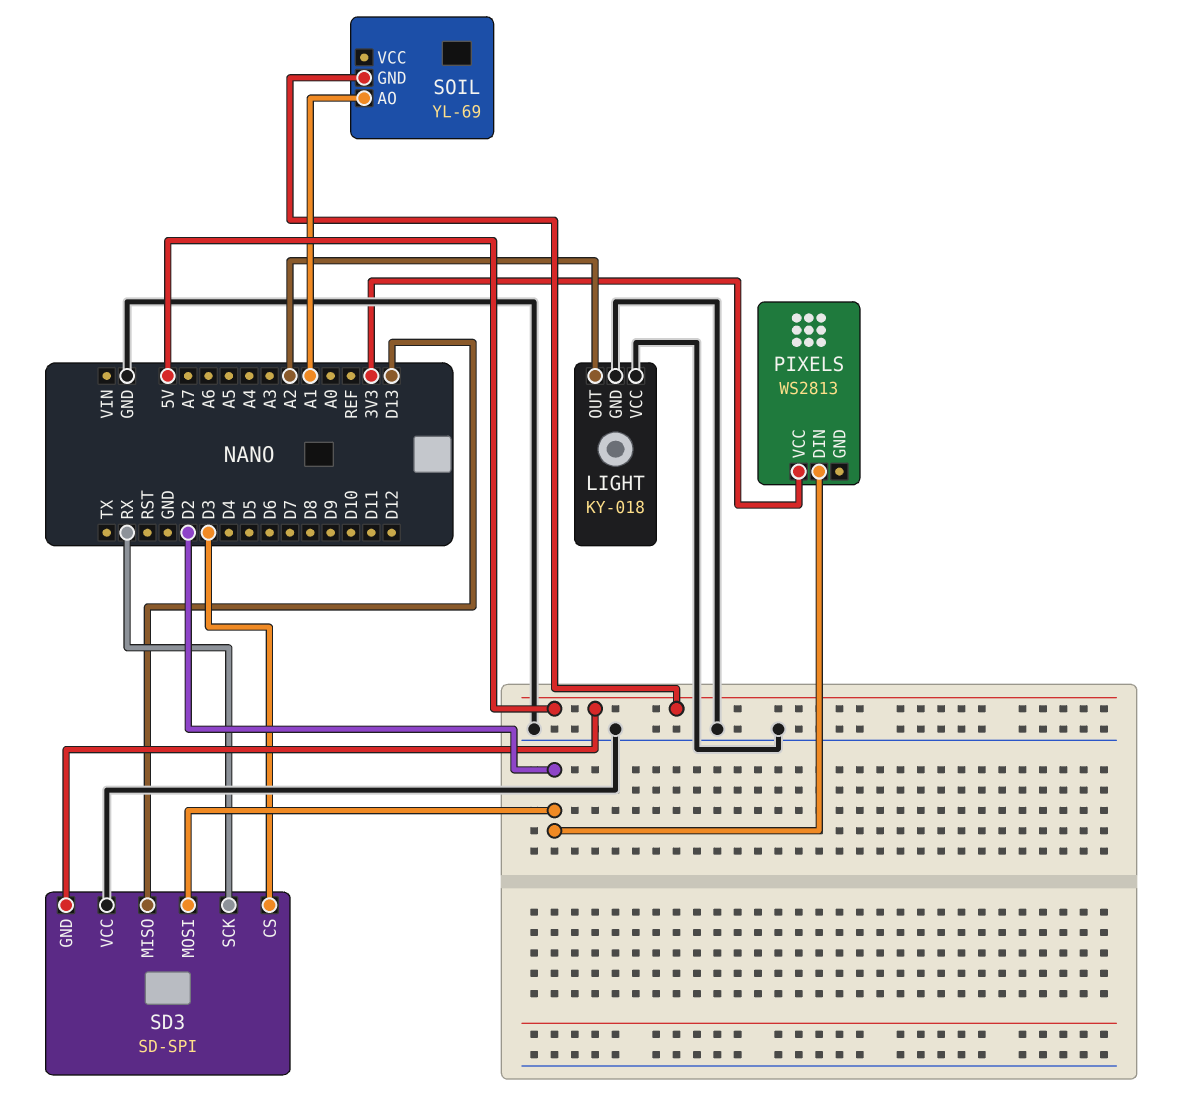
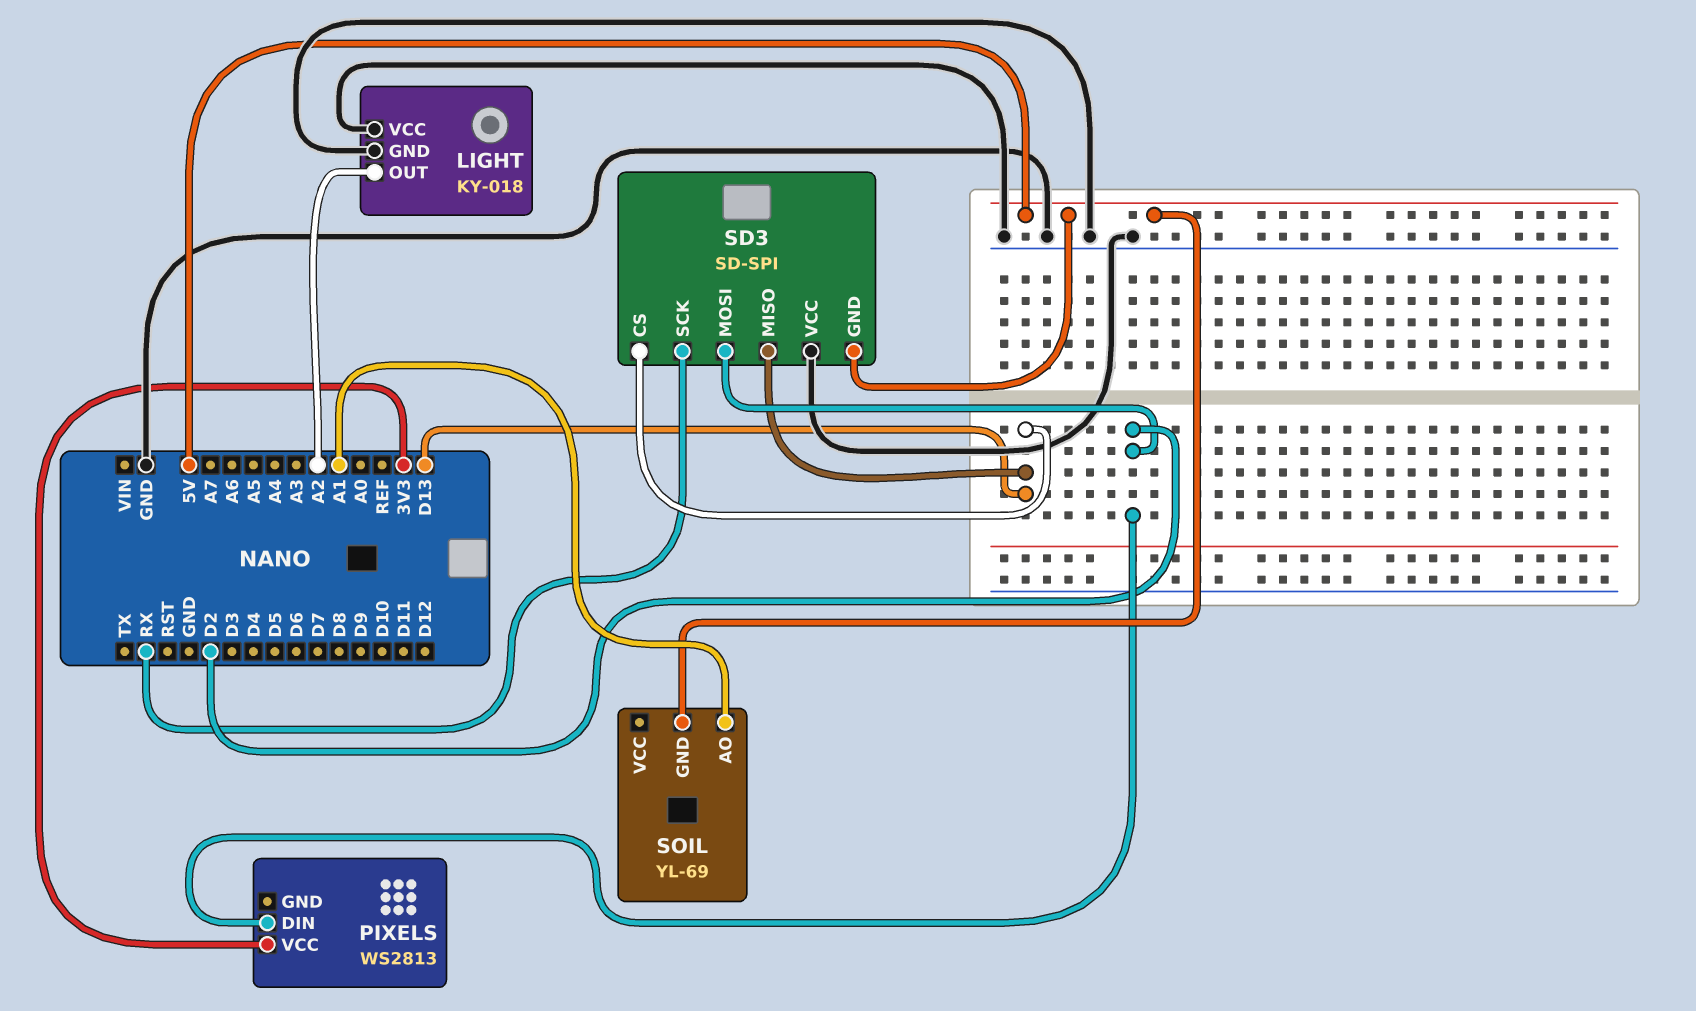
SD3 pin CS: D3 -> D13

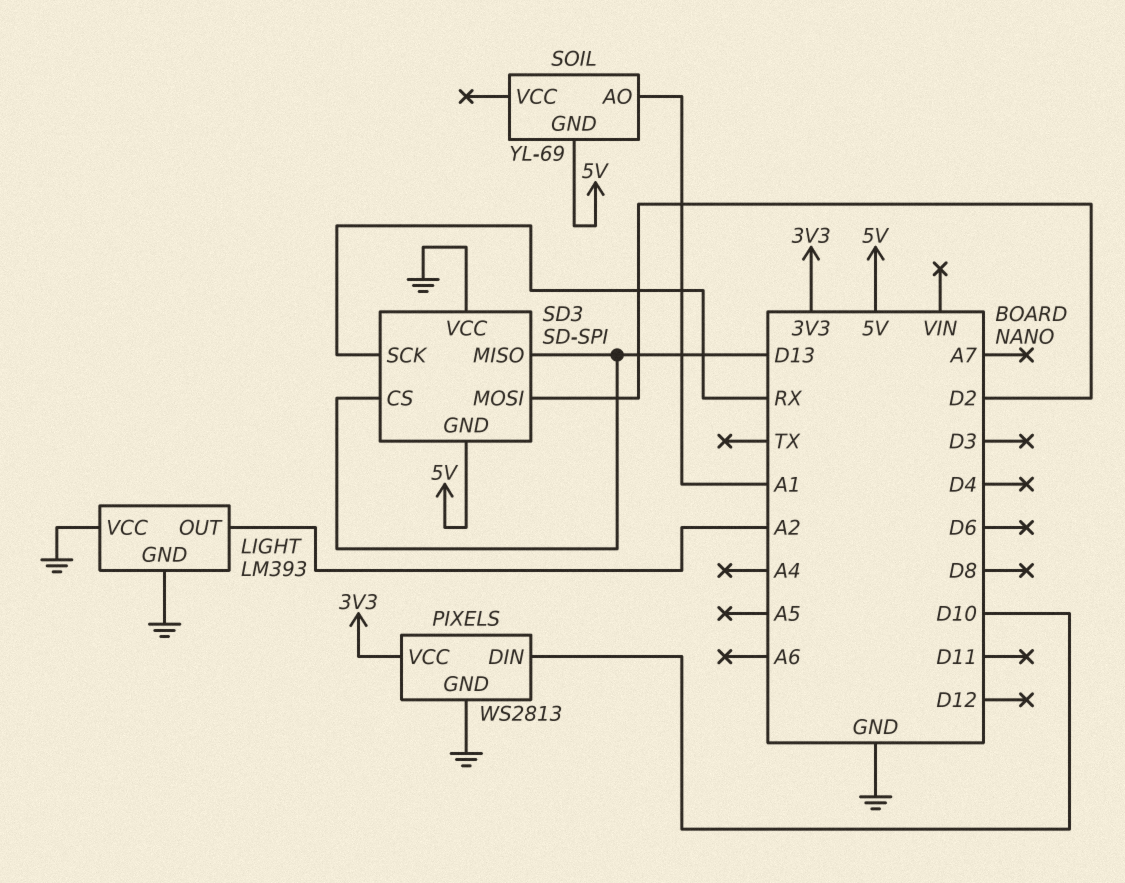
LIGHT: KY-018 -> LM393
PIXELS pin DIN: D2 -> D10
PIXELS pin GND: none -> GND

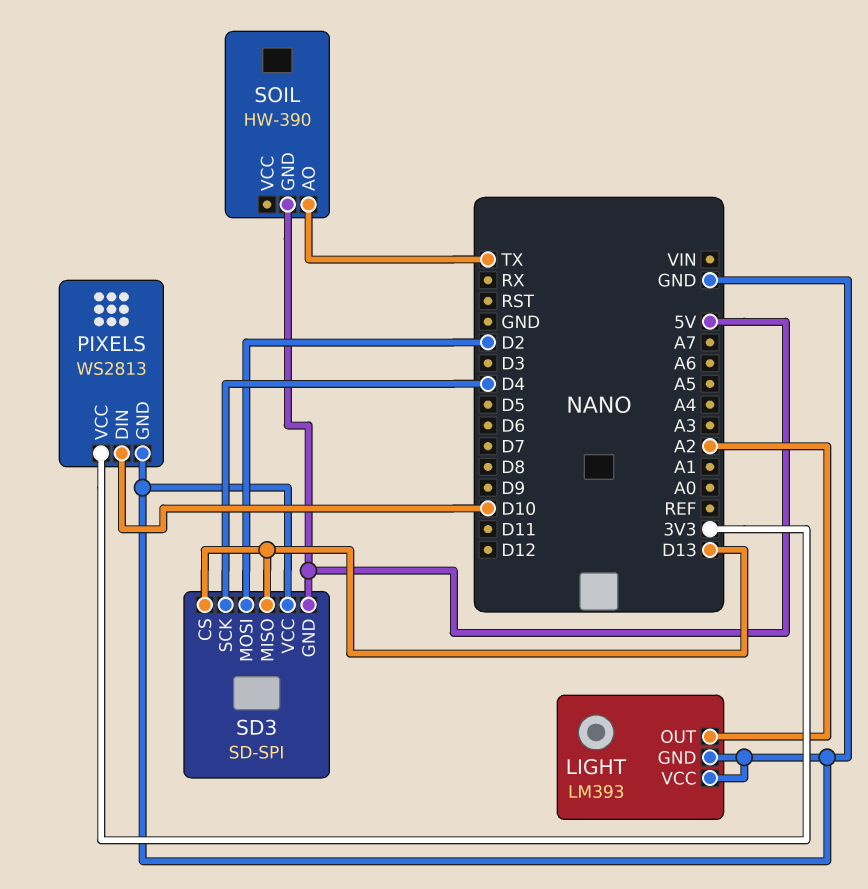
SD3 pin SCK: RX -> D4
SOIL: YL-69 -> HW-390
SOIL pin AO: A1 -> TX

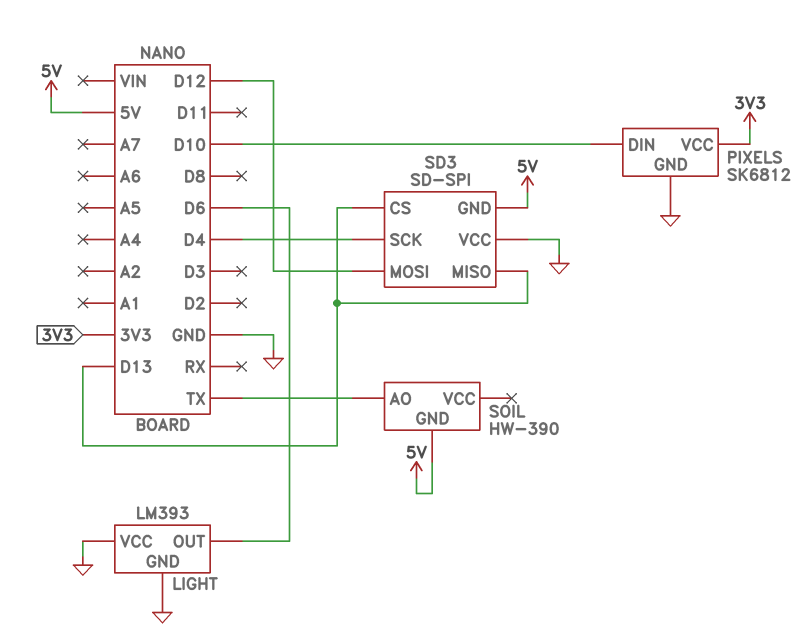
LIGHT pin OUT: A2 -> D6
PIXELS: WS2813 -> SK6812
SD3 pin MOSI: D2 -> D12

